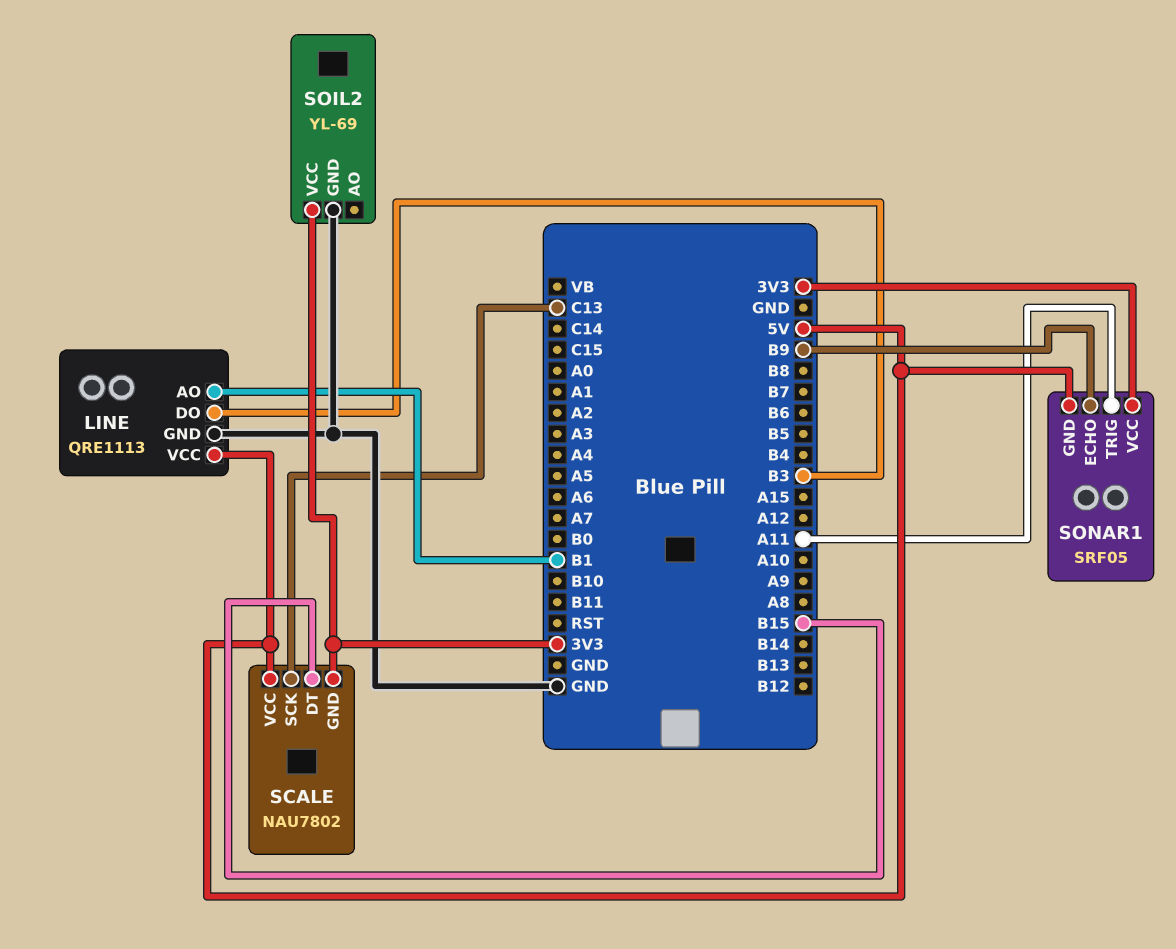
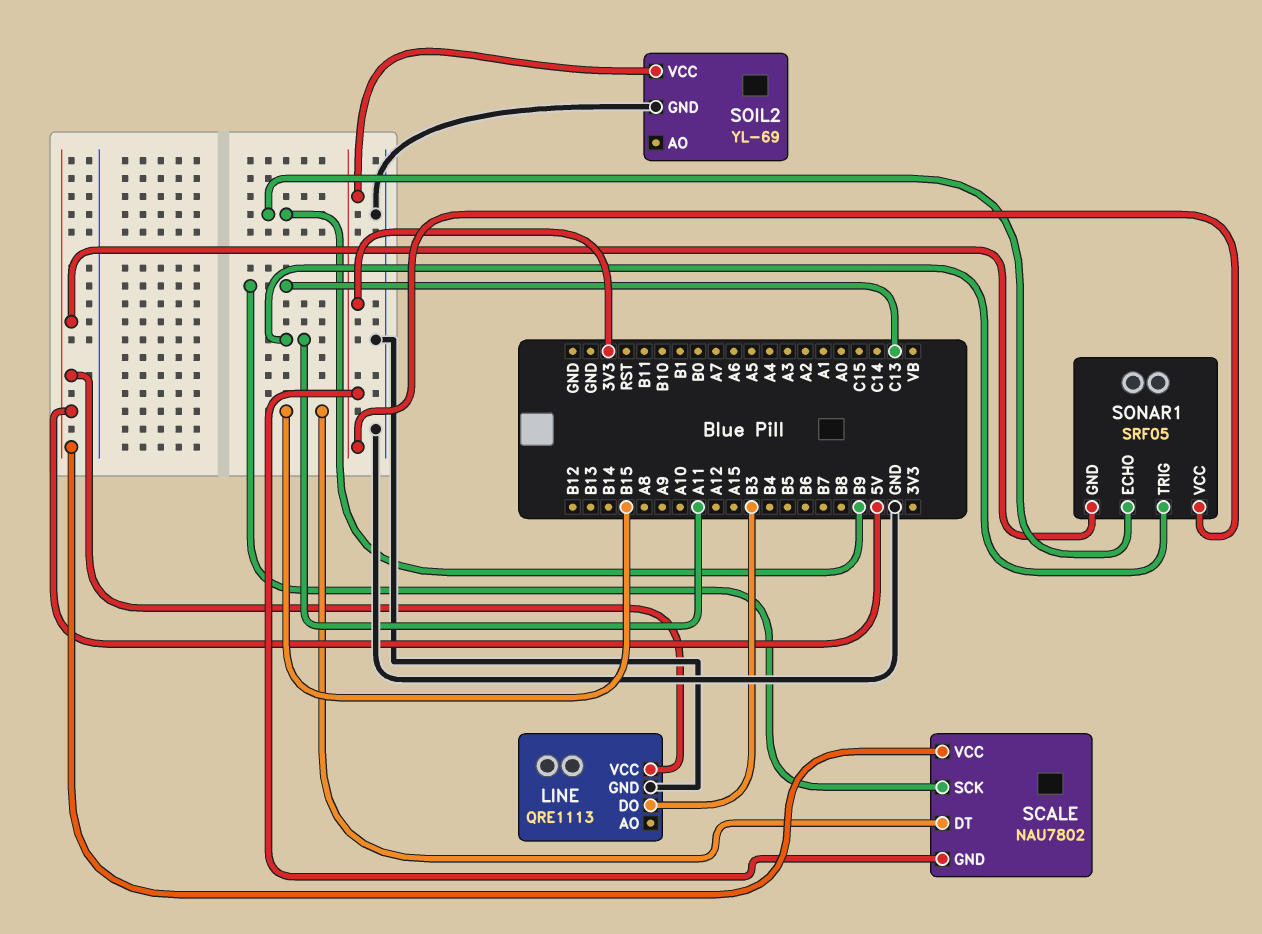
LINE pin AO: B1 -> none

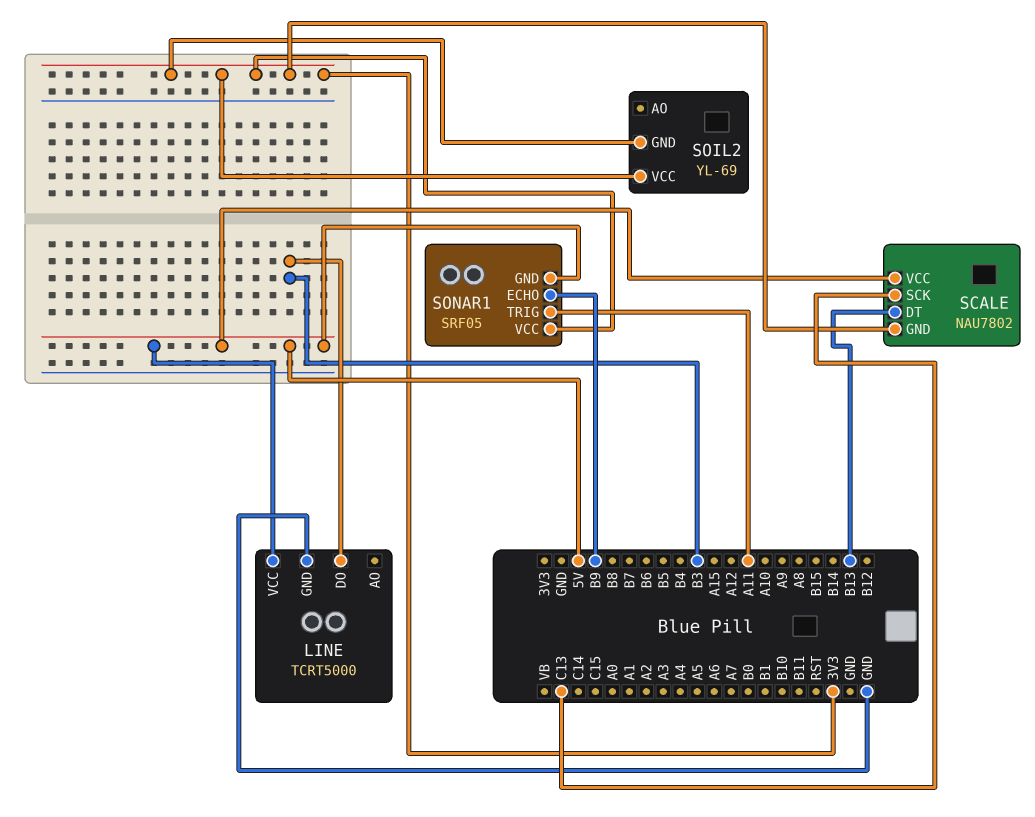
LINE: QRE1113 -> TCRT5000
SCALE pin DT: B15 -> B13
SOIL2 pin GND: GND -> 3V3

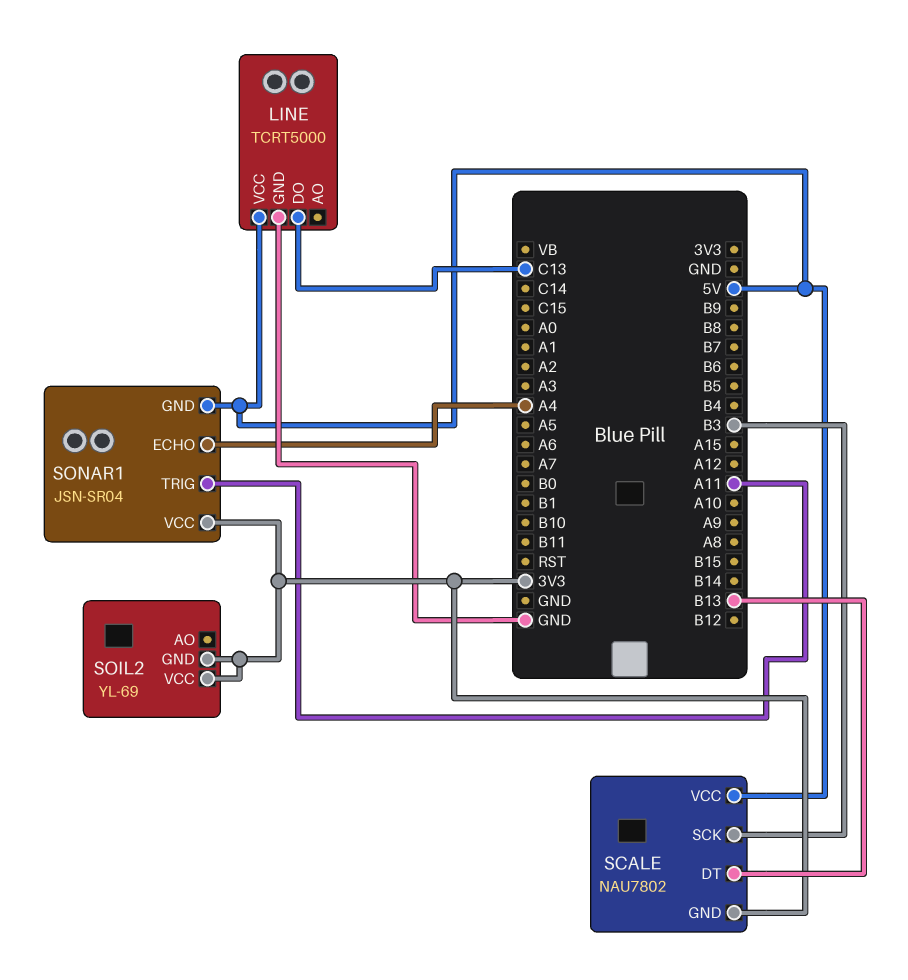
LINE pin DO: B3 -> C13
SCALE pin SCK: C13 -> B3
SONAR1: SRF05 -> JSN-SR04
SONAR1 pin ECHO: B9 -> A4

